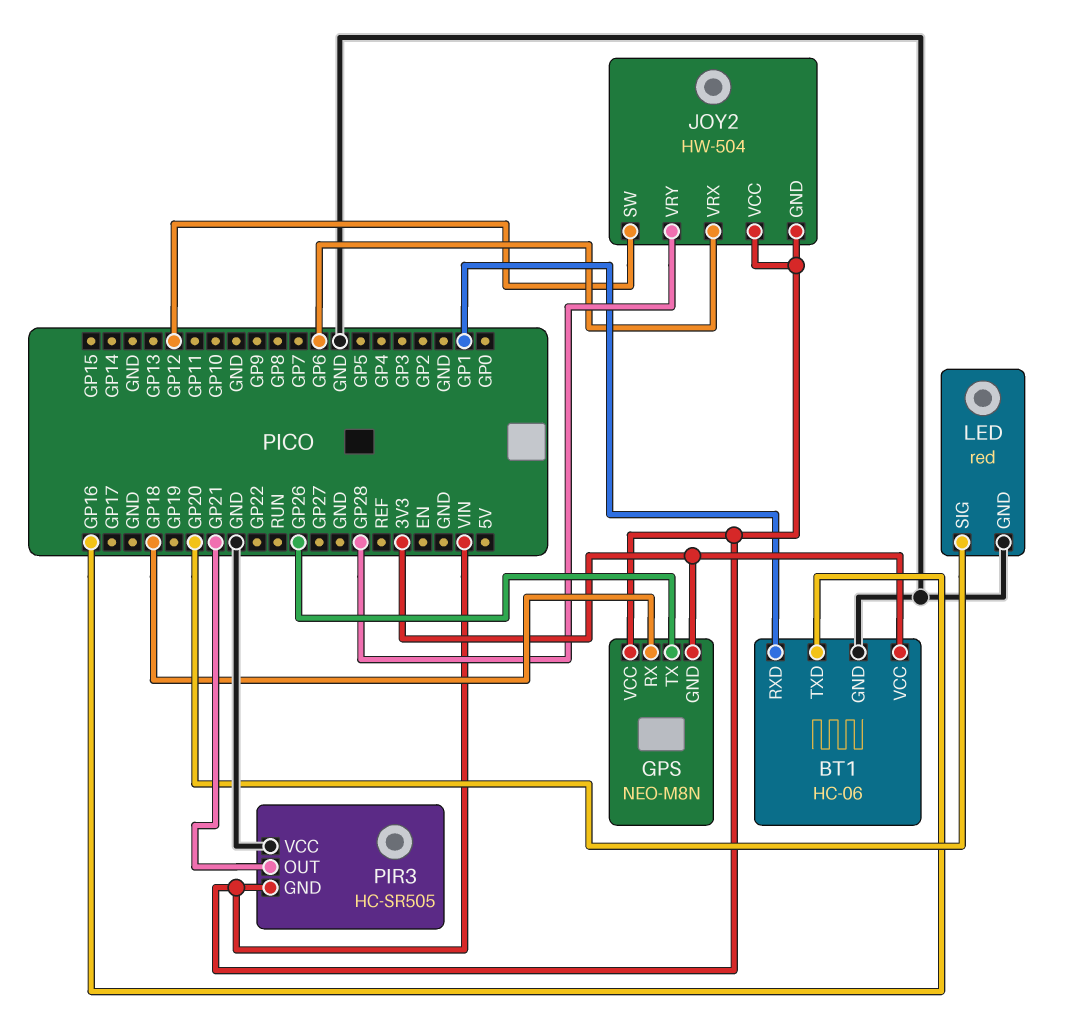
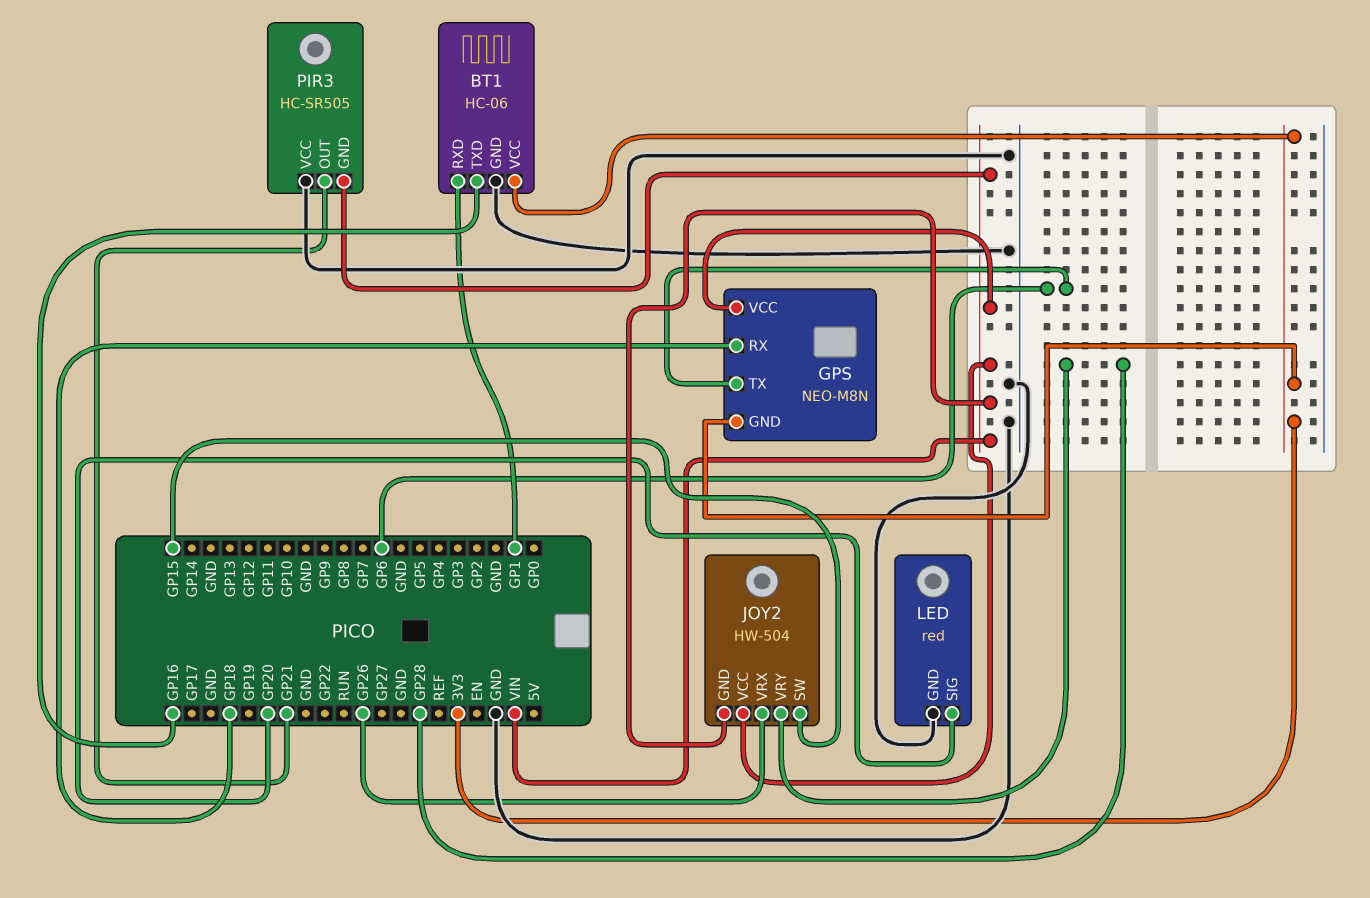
GPS pin TX: GP26 -> GP6
JOY2 pin SW: GP12 -> GP15
JOY2 pin VRX: GP6 -> GP26

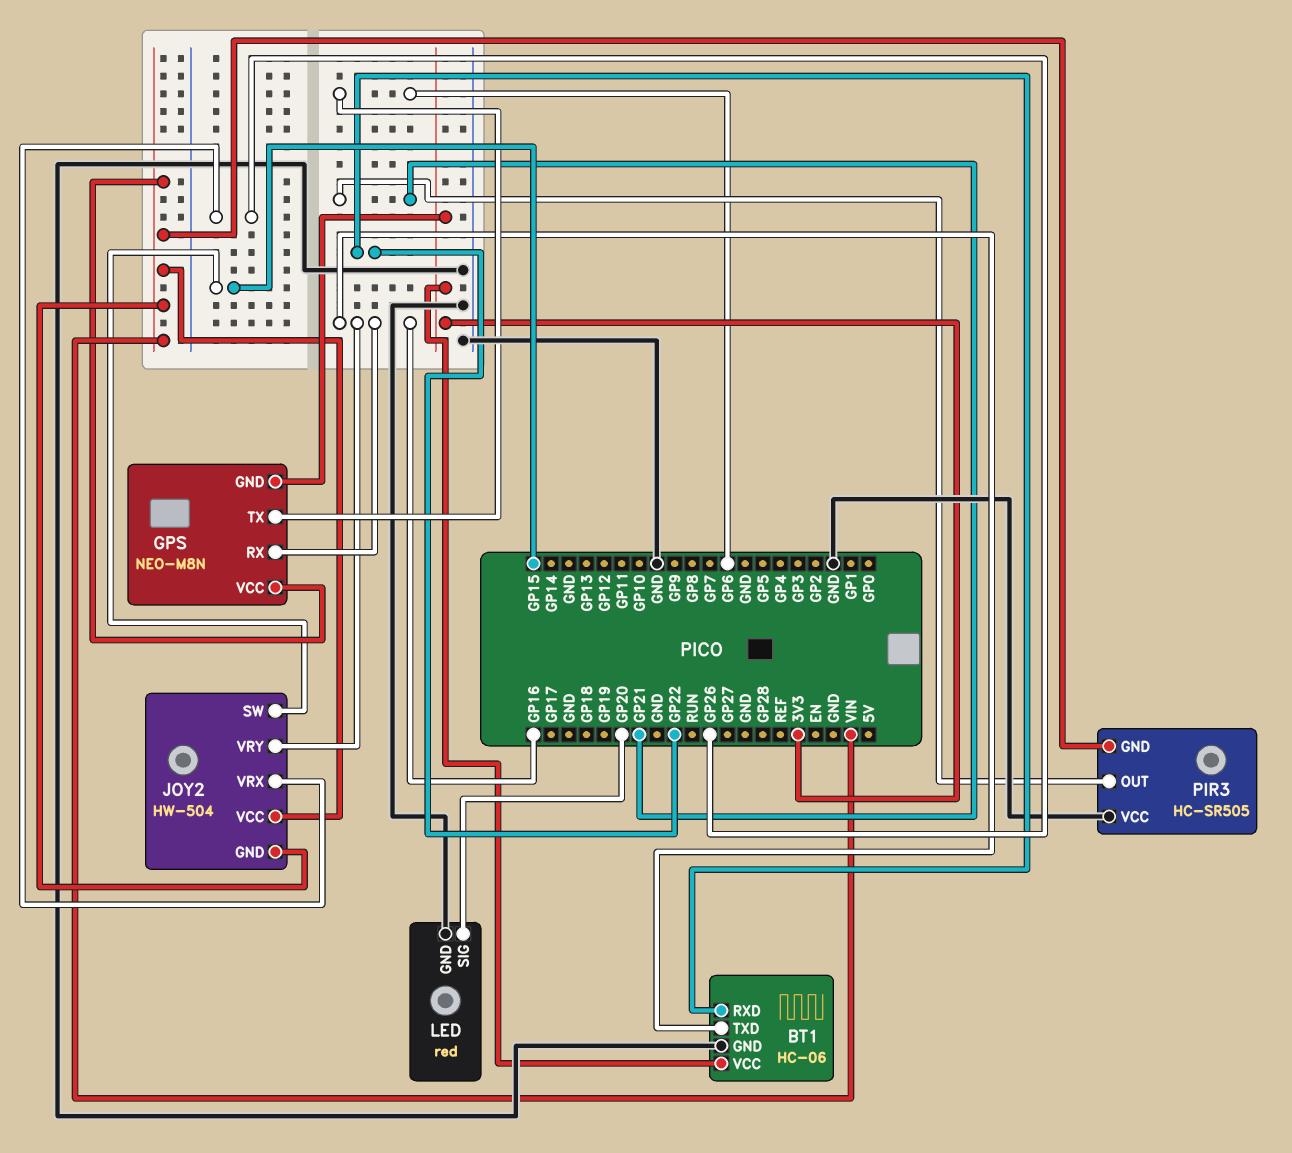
BT1 pin RXD: GP1 -> GP22
GPS pin RX: GP18 -> GP16
JOY2 pin VRY: GP28 -> GP16

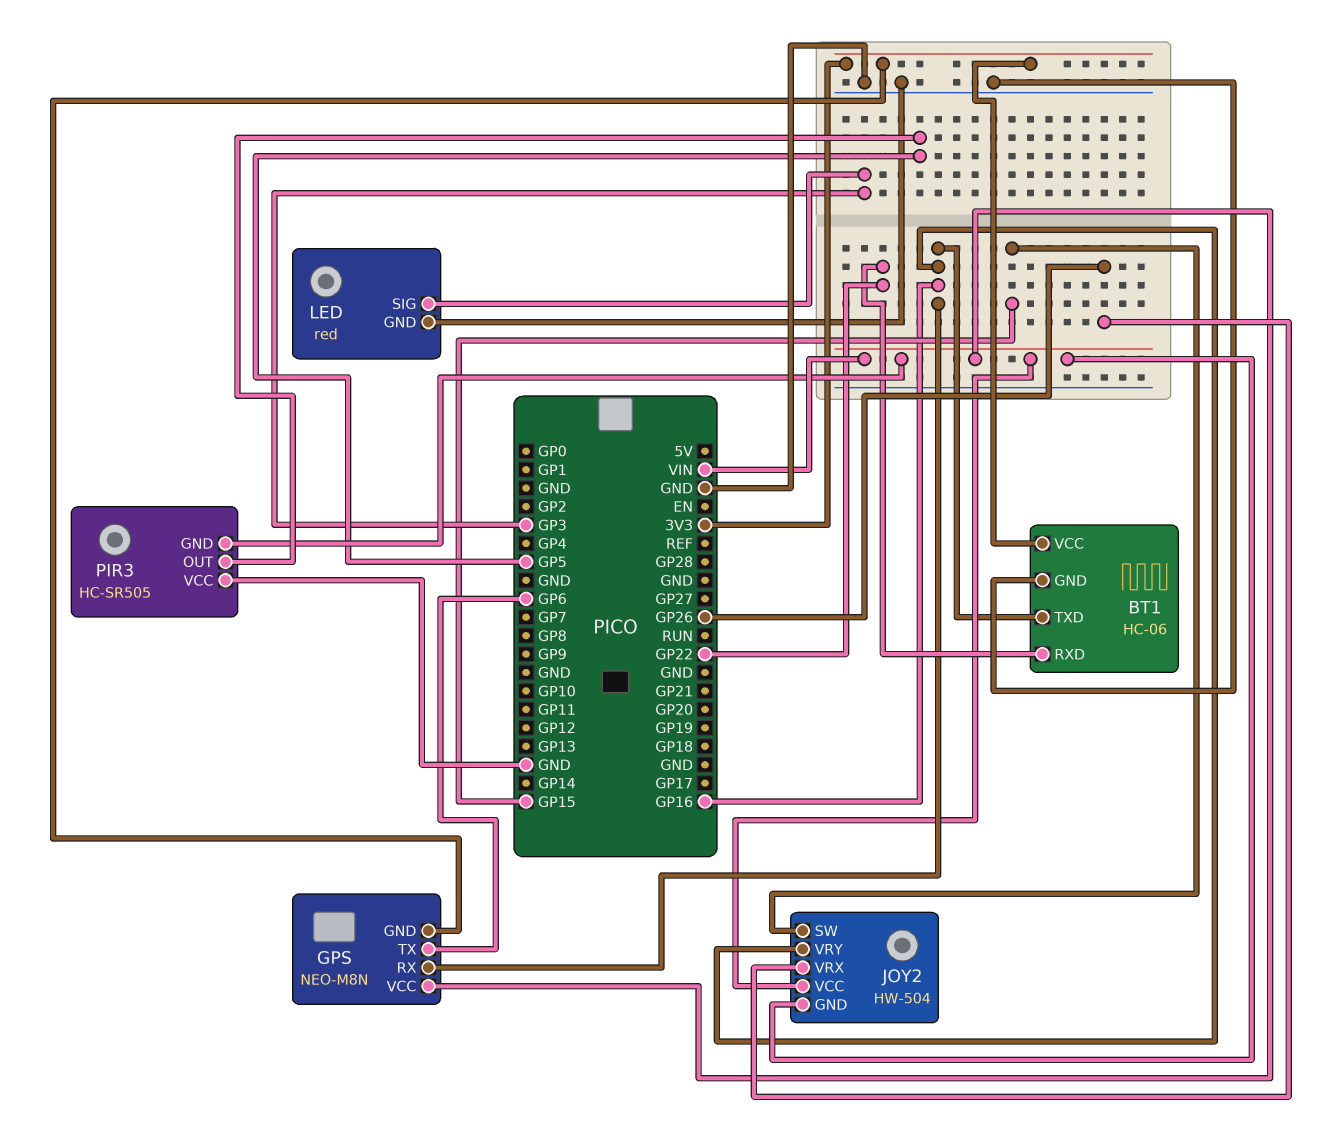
LED pin SIG: GP20 -> GP3
PIR3 pin OUT: GP21 -> GP5

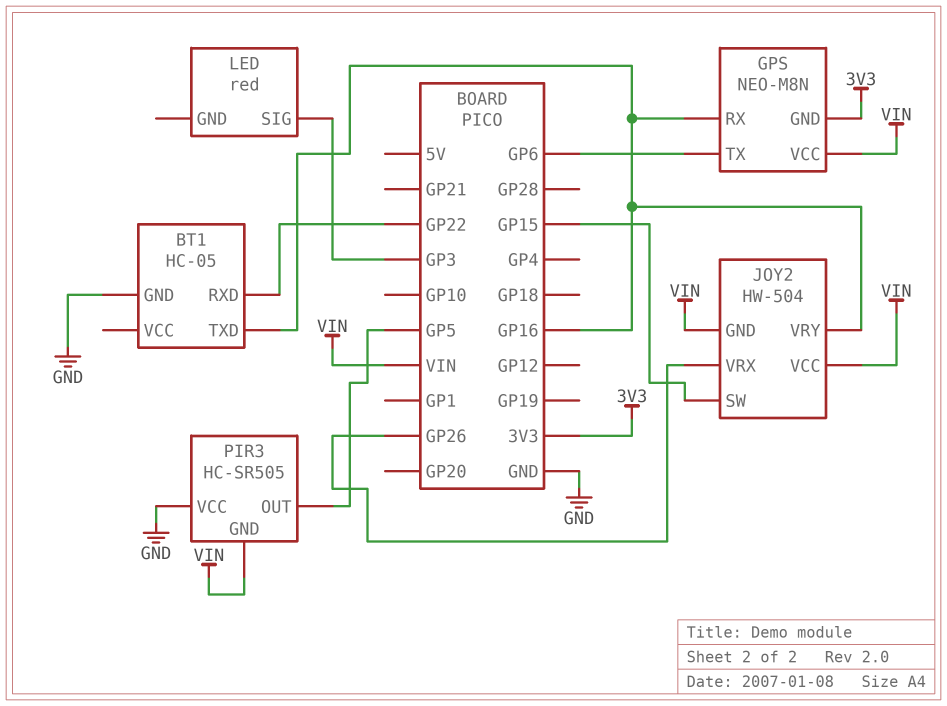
BT1: HC-06 -> HC-05
BT1 pin VCC: 3V3 -> none
LED pin GND: GND -> none

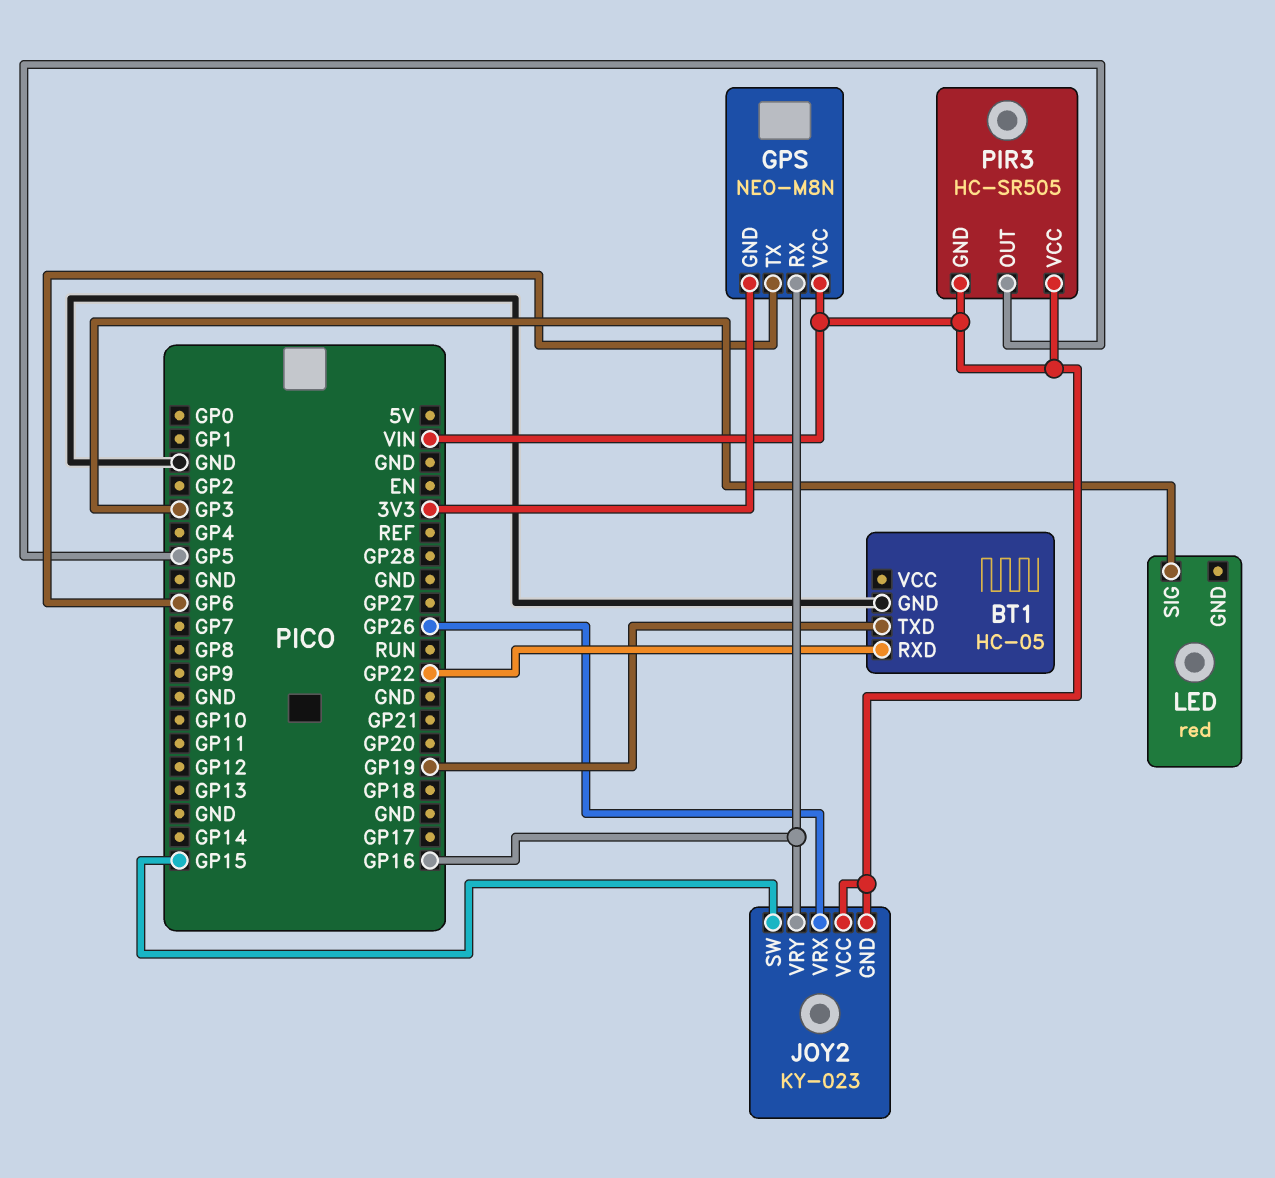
BT1 pin TXD: GP16 -> GP19
JOY2: HW-504 -> KY-023
PIR3 pin VCC: GND -> VIN

